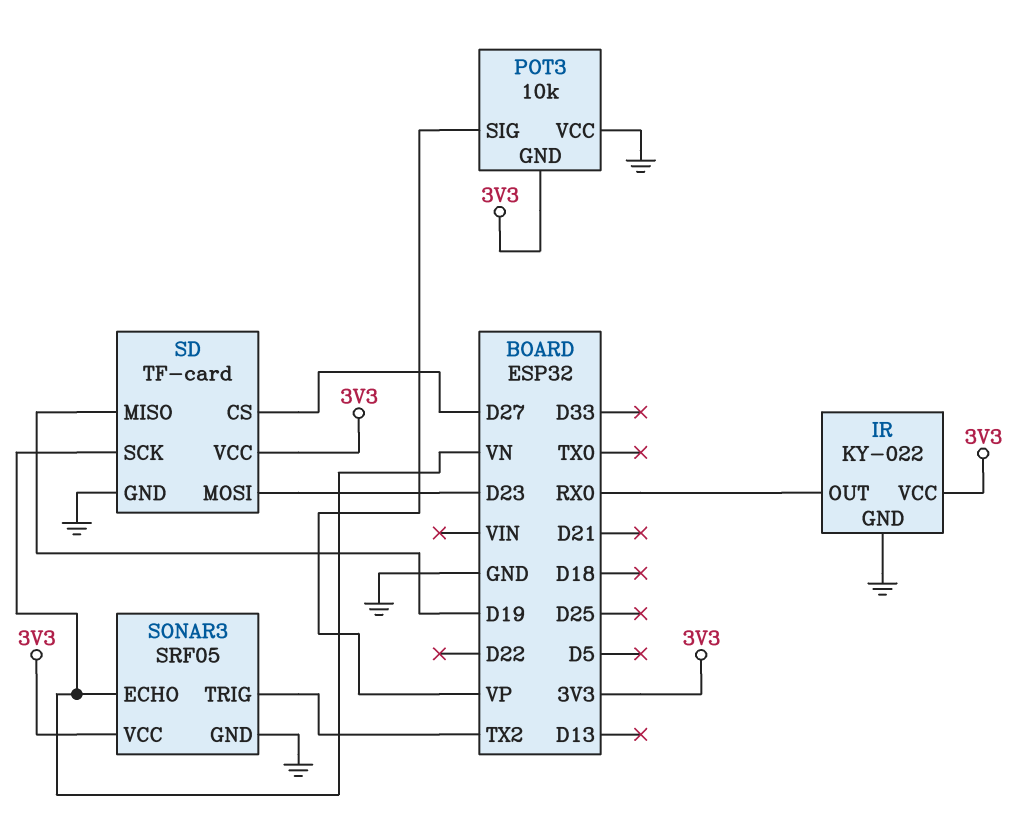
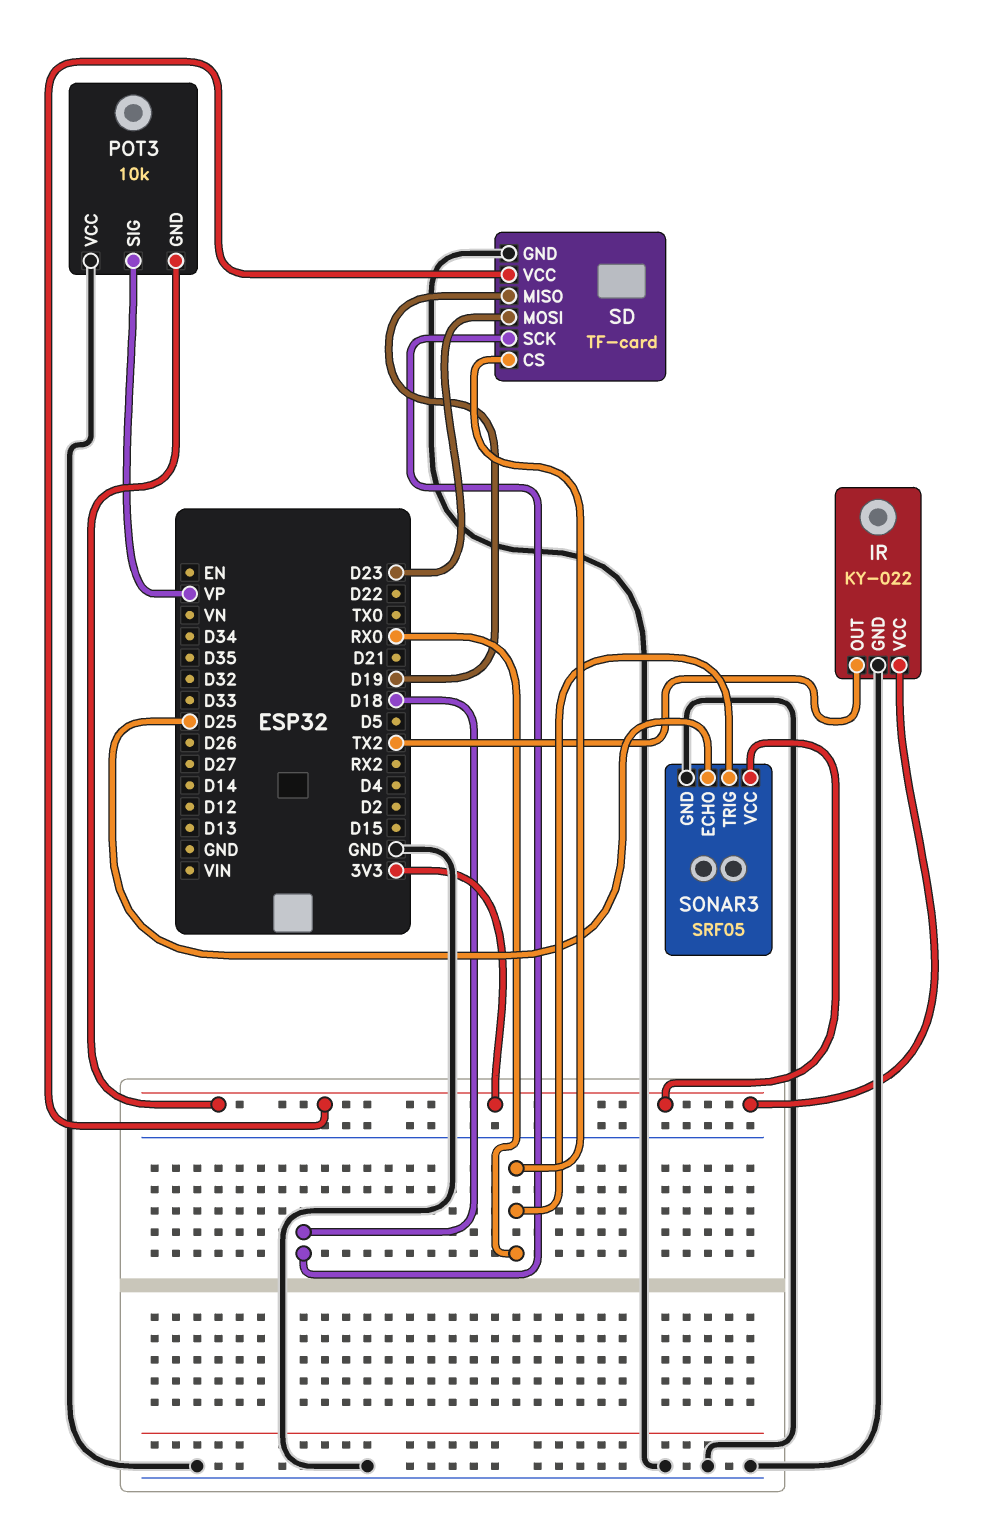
IR pin OUT: RX0 -> TX2
SD pin CS: D27 -> RX0
SD pin SCK: VN -> D18
SONAR3 pin ECHO: VN -> D25
SONAR3 pin TRIG: TX2 -> RX0

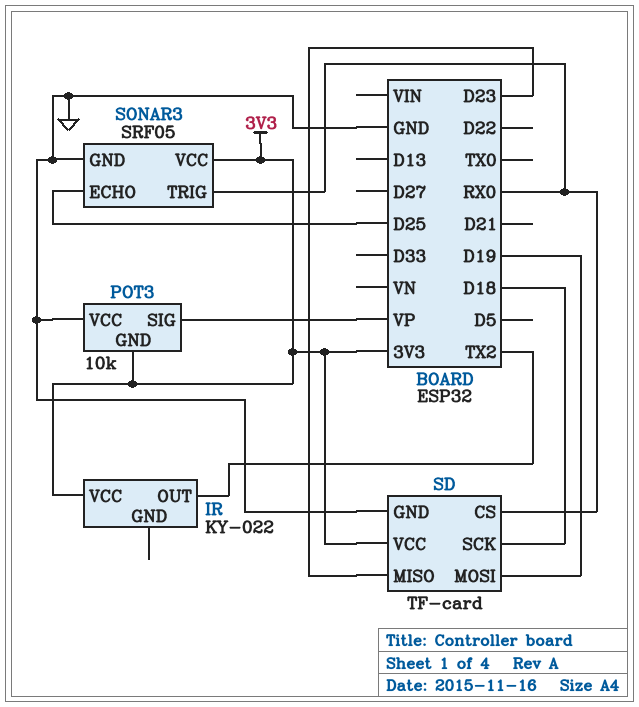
IR pin GND: GND -> none
SD pin MISO: D19 -> D23
SD pin MOSI: D23 -> D19

